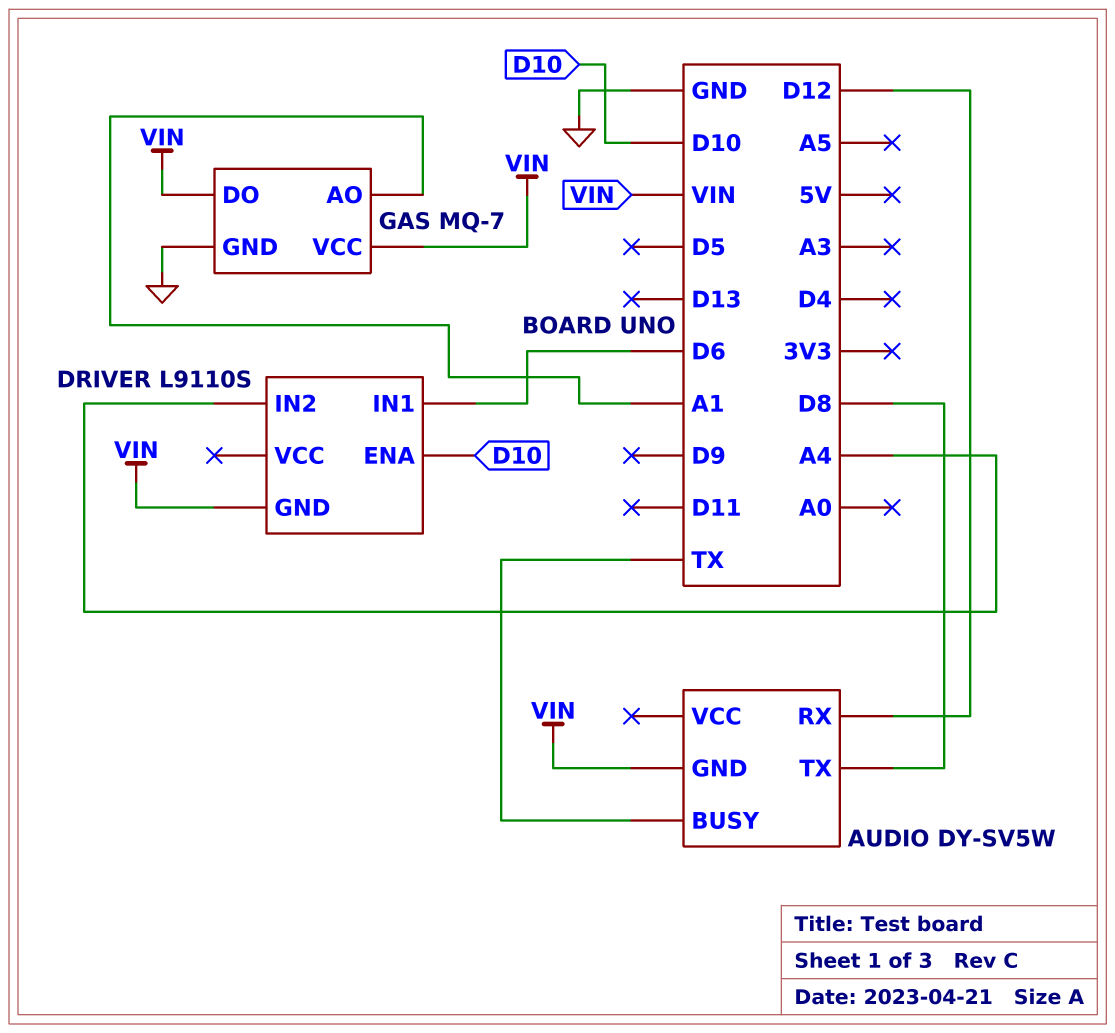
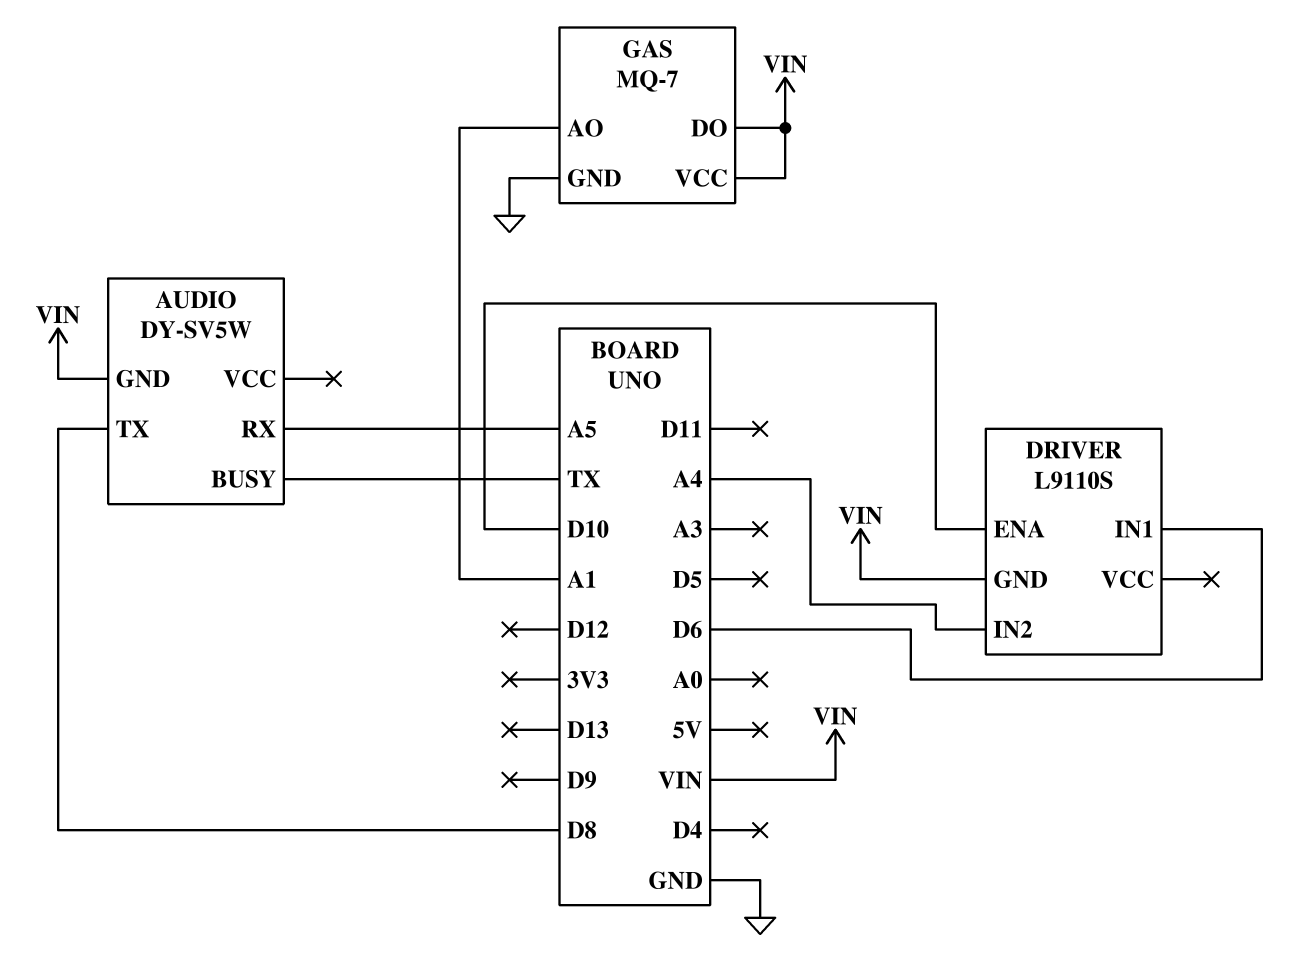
AUDIO pin RX: D12 -> A5

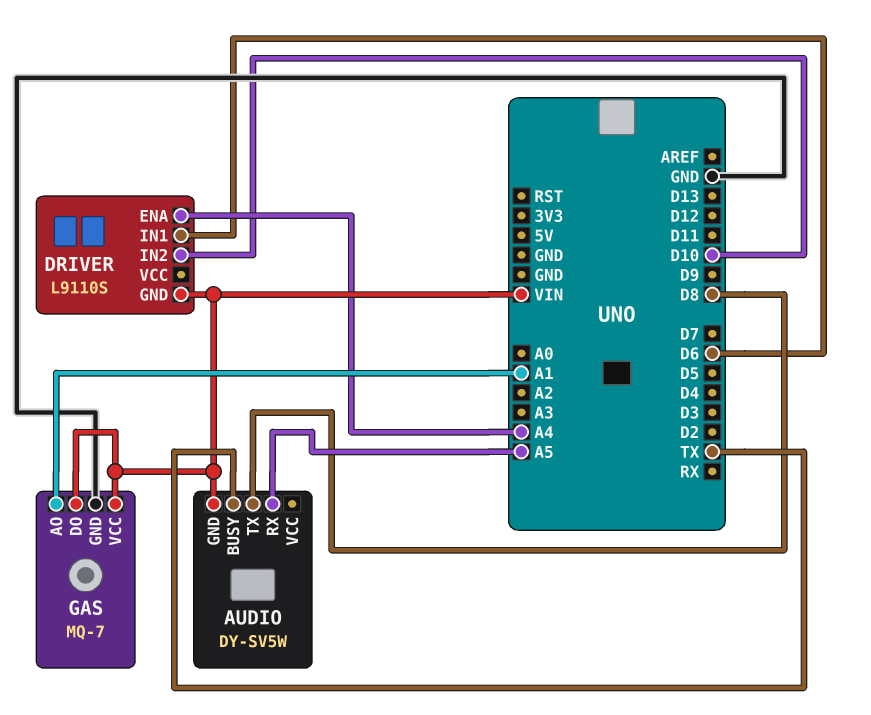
DRIVER pin ENA: D10 -> A4
DRIVER pin IN2: A4 -> D10

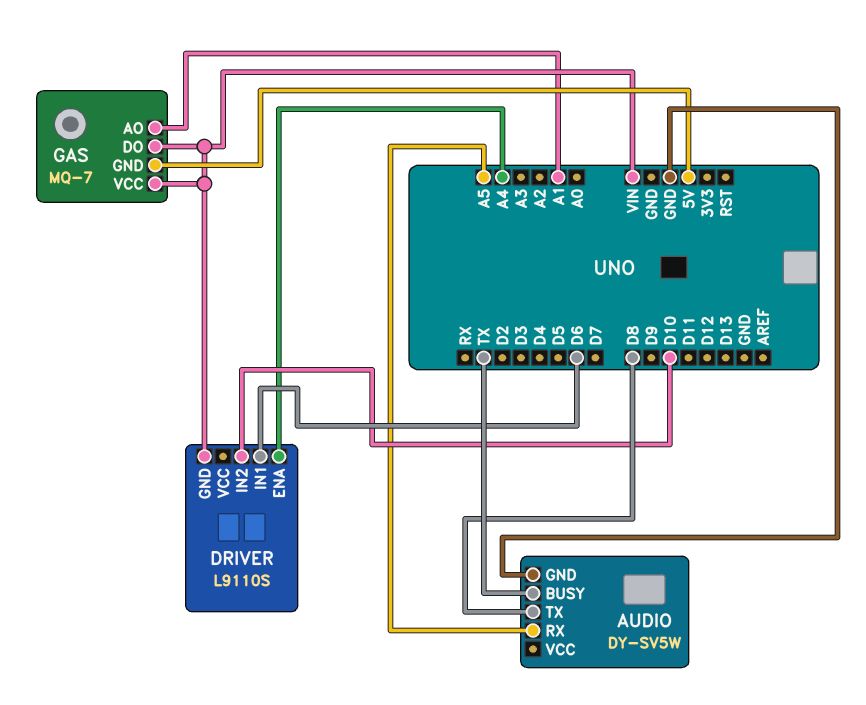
AUDIO pin GND: VIN -> GND
GAS pin GND: GND -> 5V

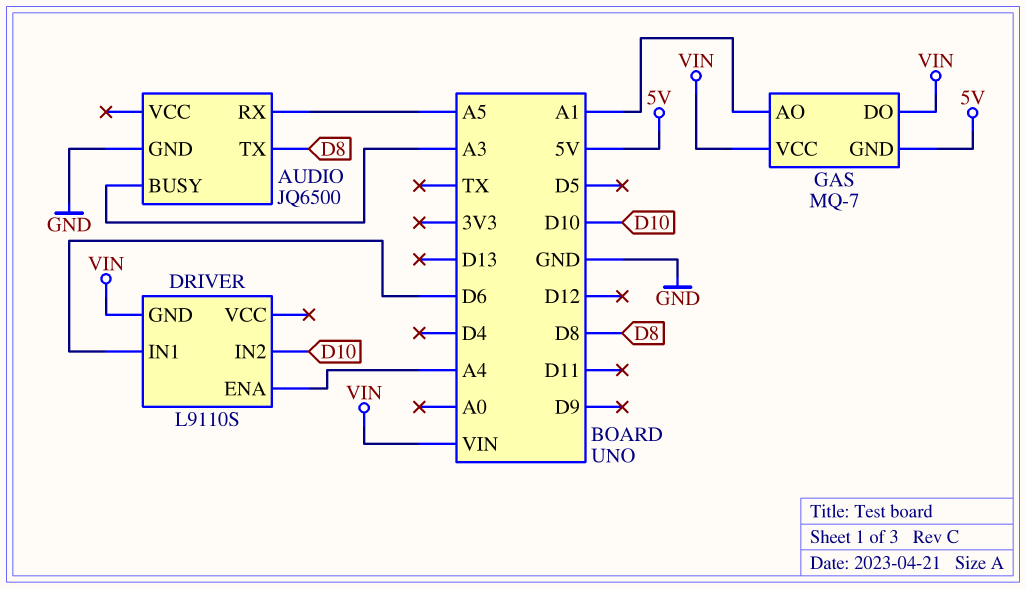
AUDIO: DY-SV5W -> JQ6500
AUDIO pin BUSY: TX -> A3

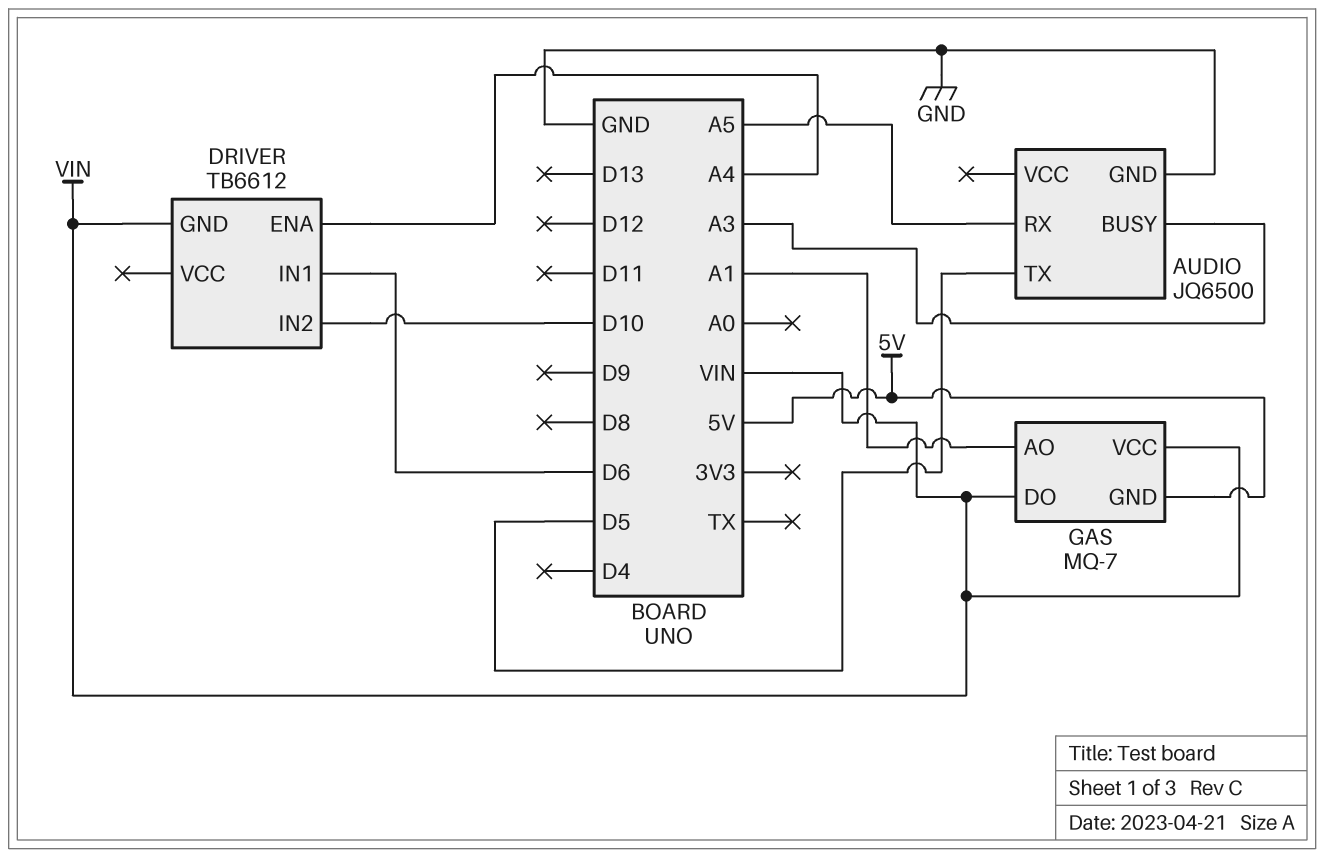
AUDIO pin TX: D8 -> D5
DRIVER: L9110S -> TB6612

